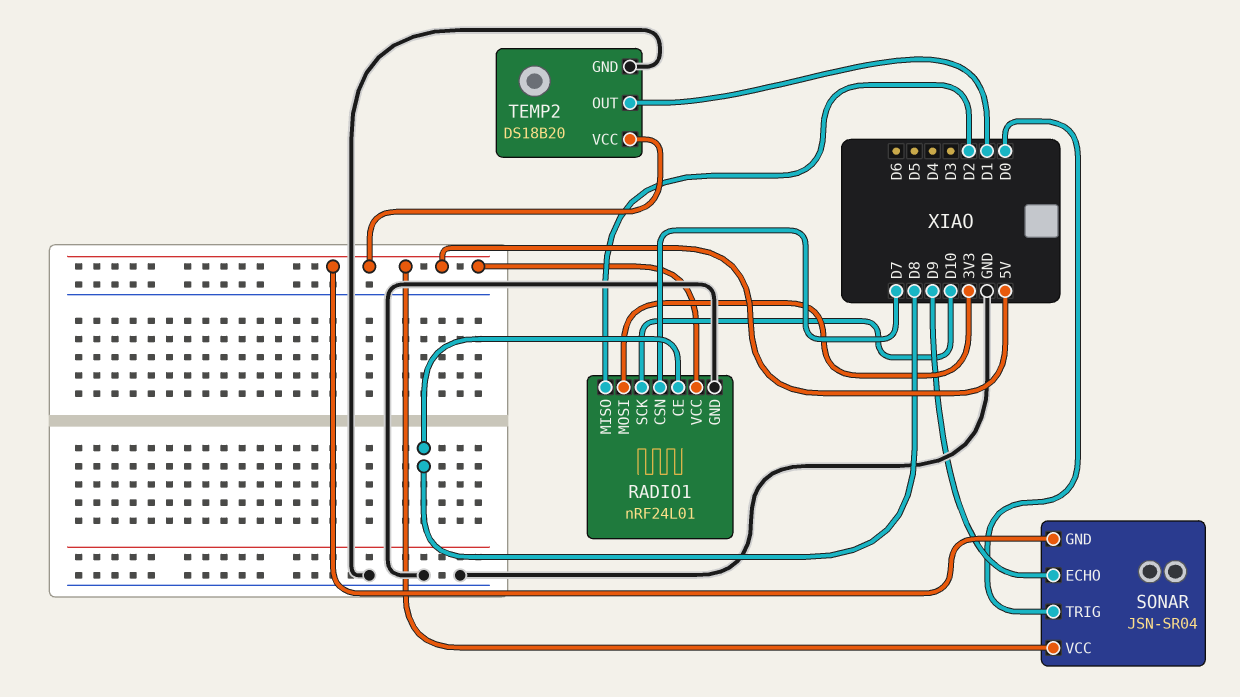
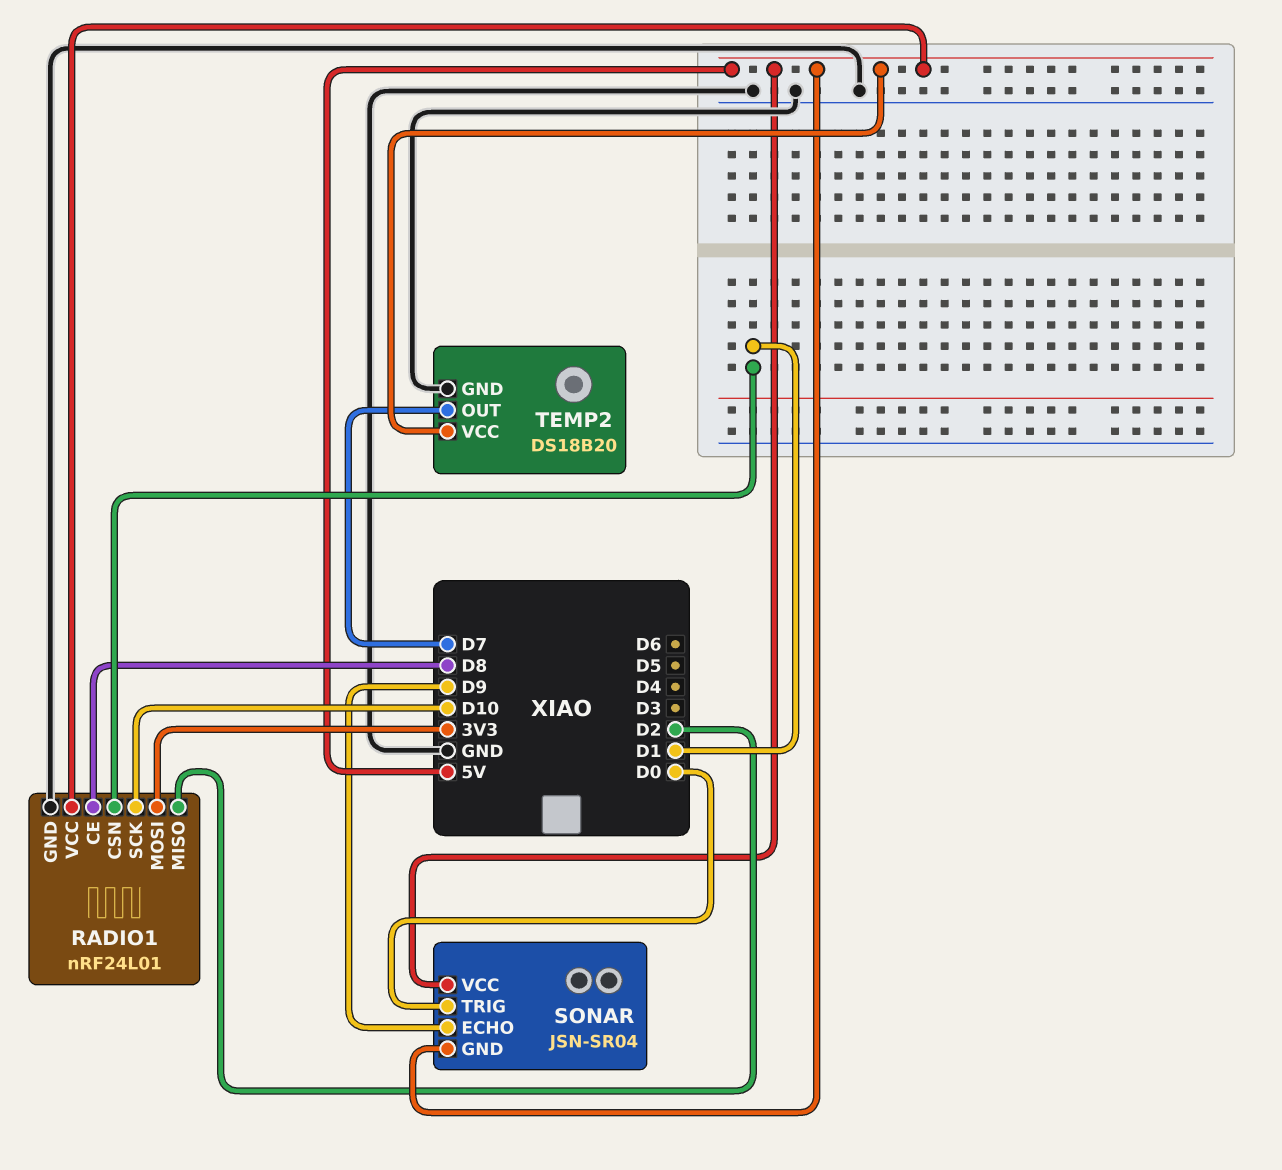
RADIO1 pin CSN: D7 -> D1
TEMP2 pin OUT: D1 -> D7

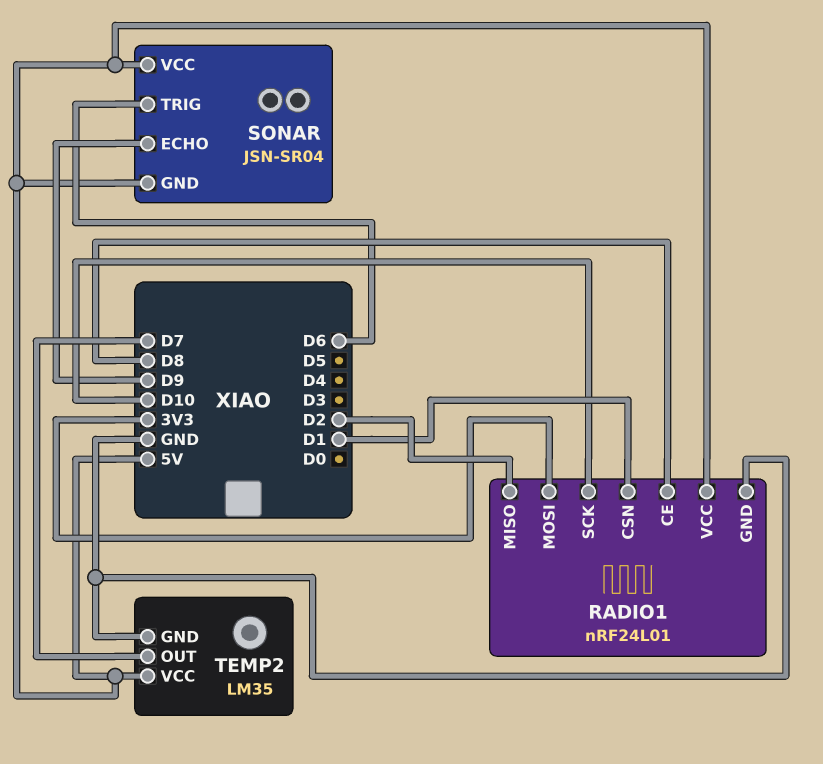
SONAR pin TRIG: D0 -> D6
TEMP2: DS18B20 -> LM35

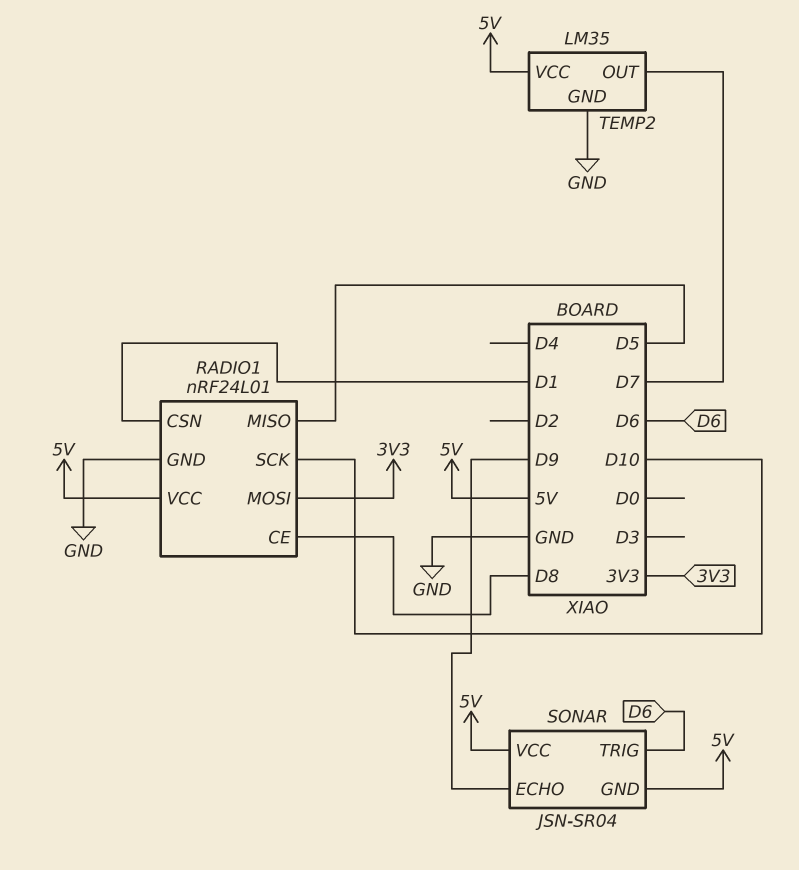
RADIO1 pin MISO: D2 -> D5

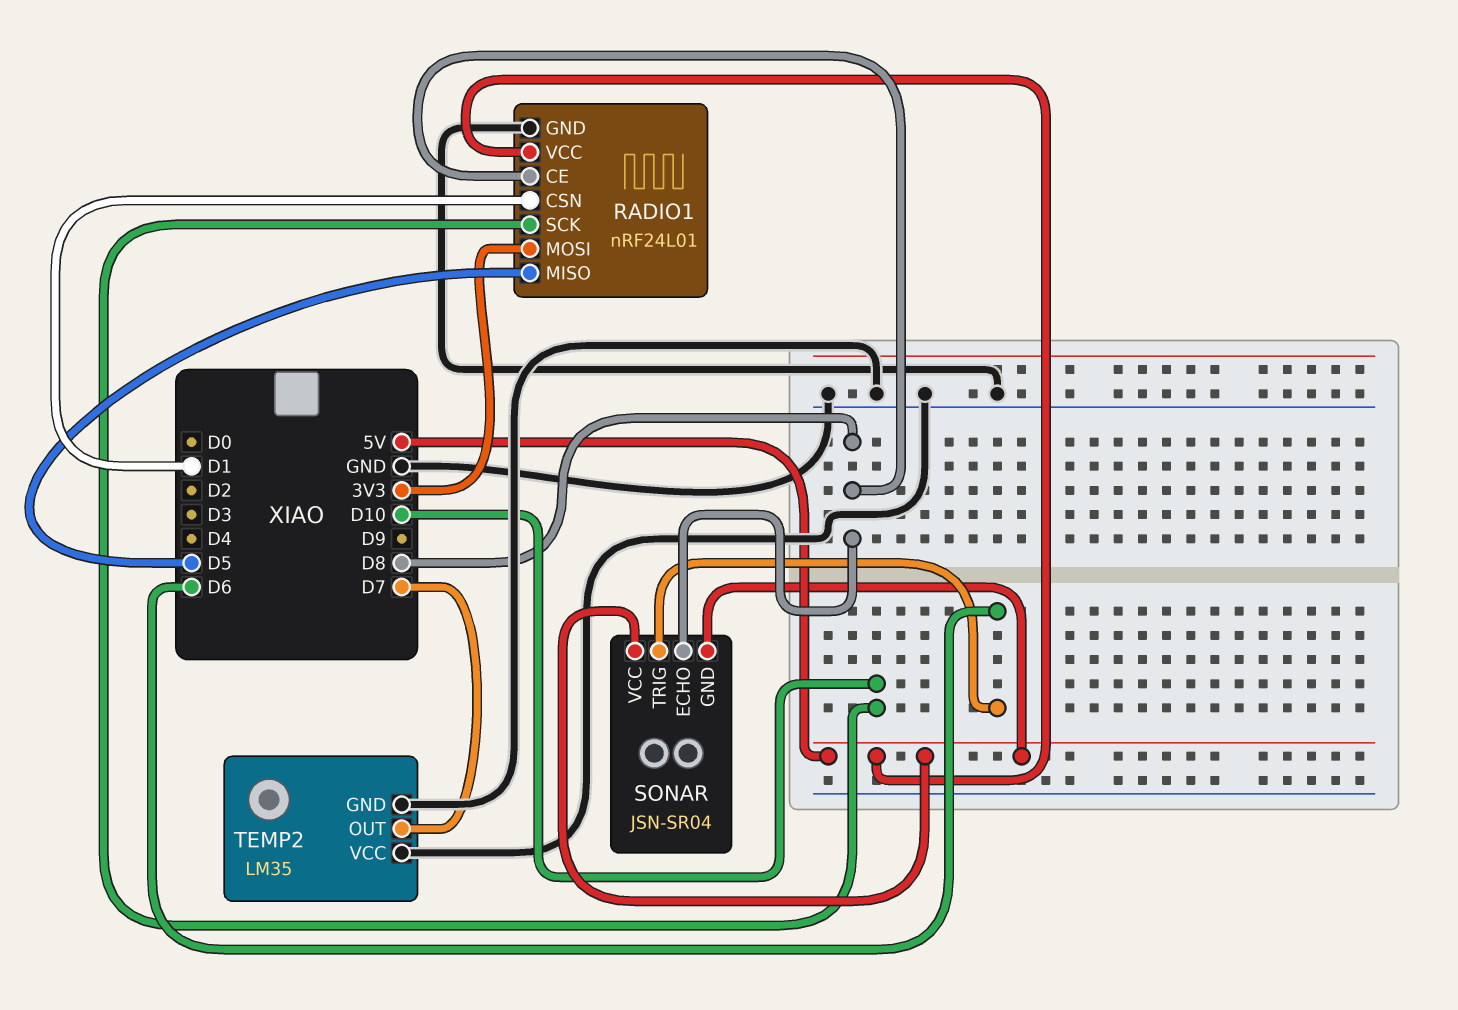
SONAR pin ECHO: D9 -> D8
TEMP2 pin VCC: 5V -> GND

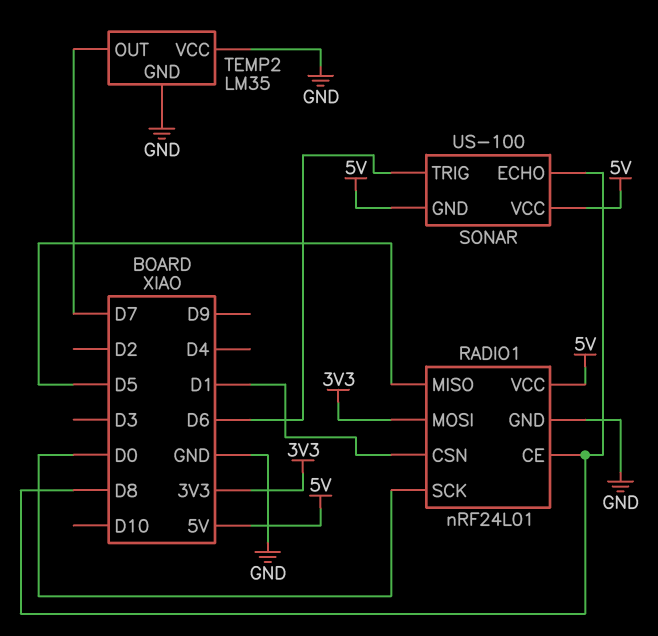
RADIO1 pin SCK: D10 -> D0
SONAR: JSN-SR04 -> US-100

